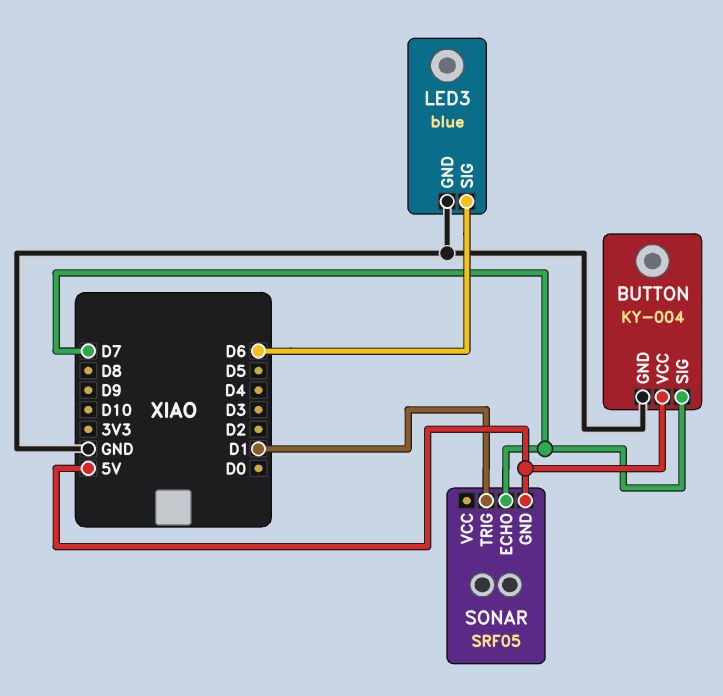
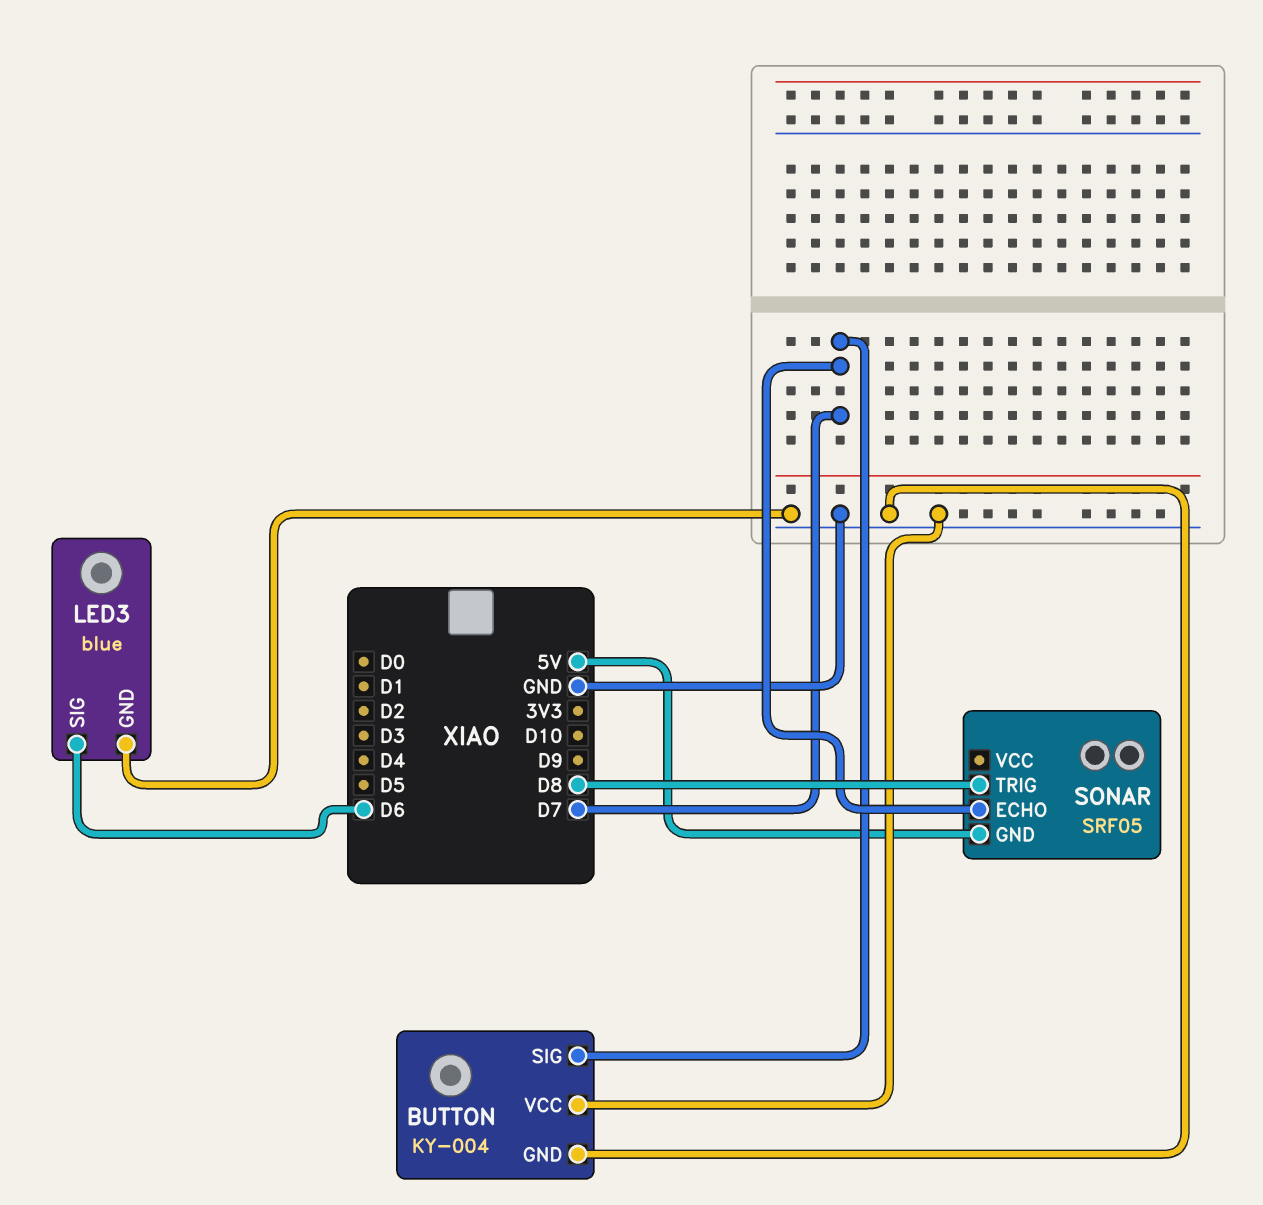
BUTTON pin VCC: 5V -> GND
SONAR pin TRIG: D1 -> D8

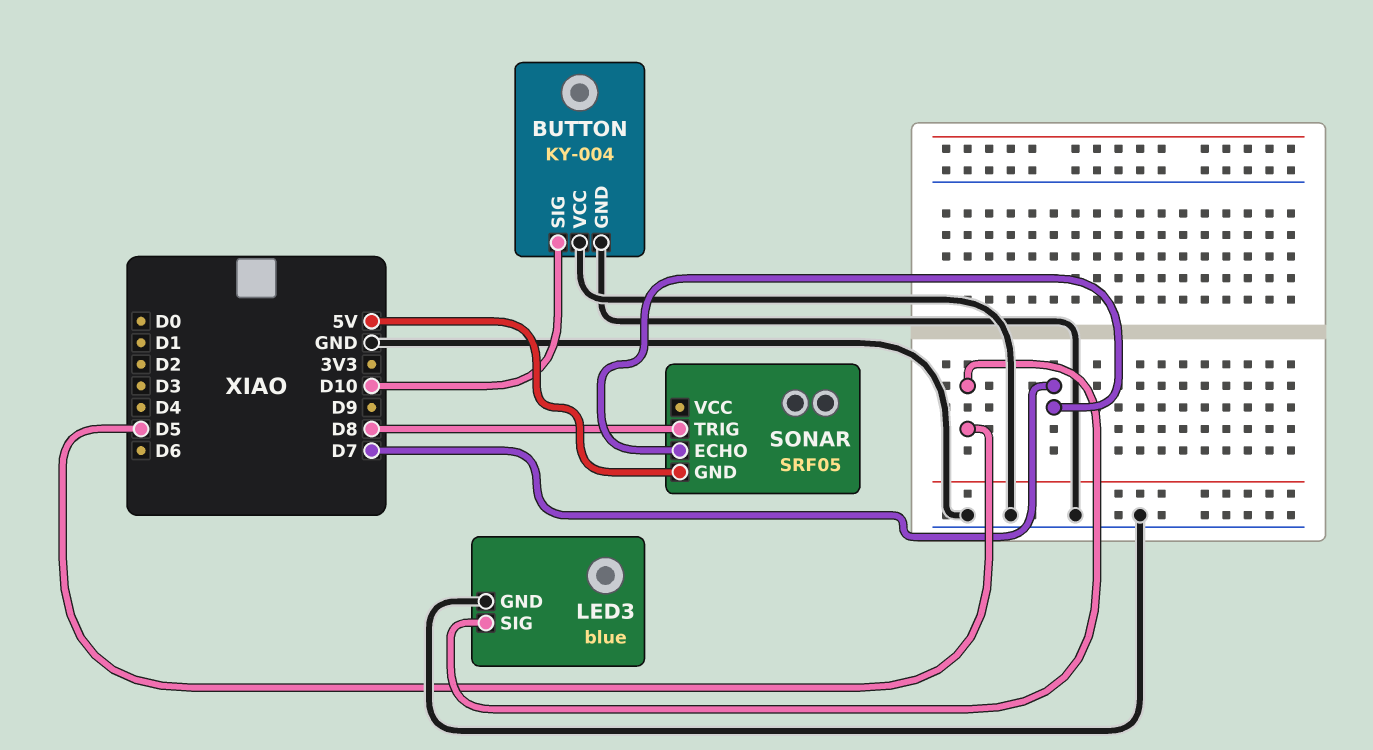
BUTTON pin SIG: D7 -> D10
LED3 pin SIG: D6 -> D5

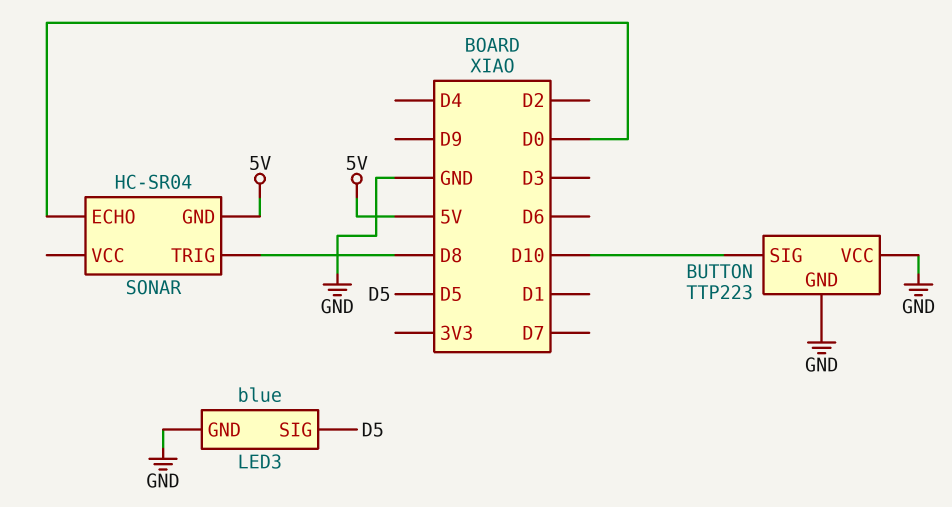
BUTTON: KY-004 -> TTP223
SONAR: SRF05 -> HC-SR04
SONAR pin ECHO: D7 -> D0

